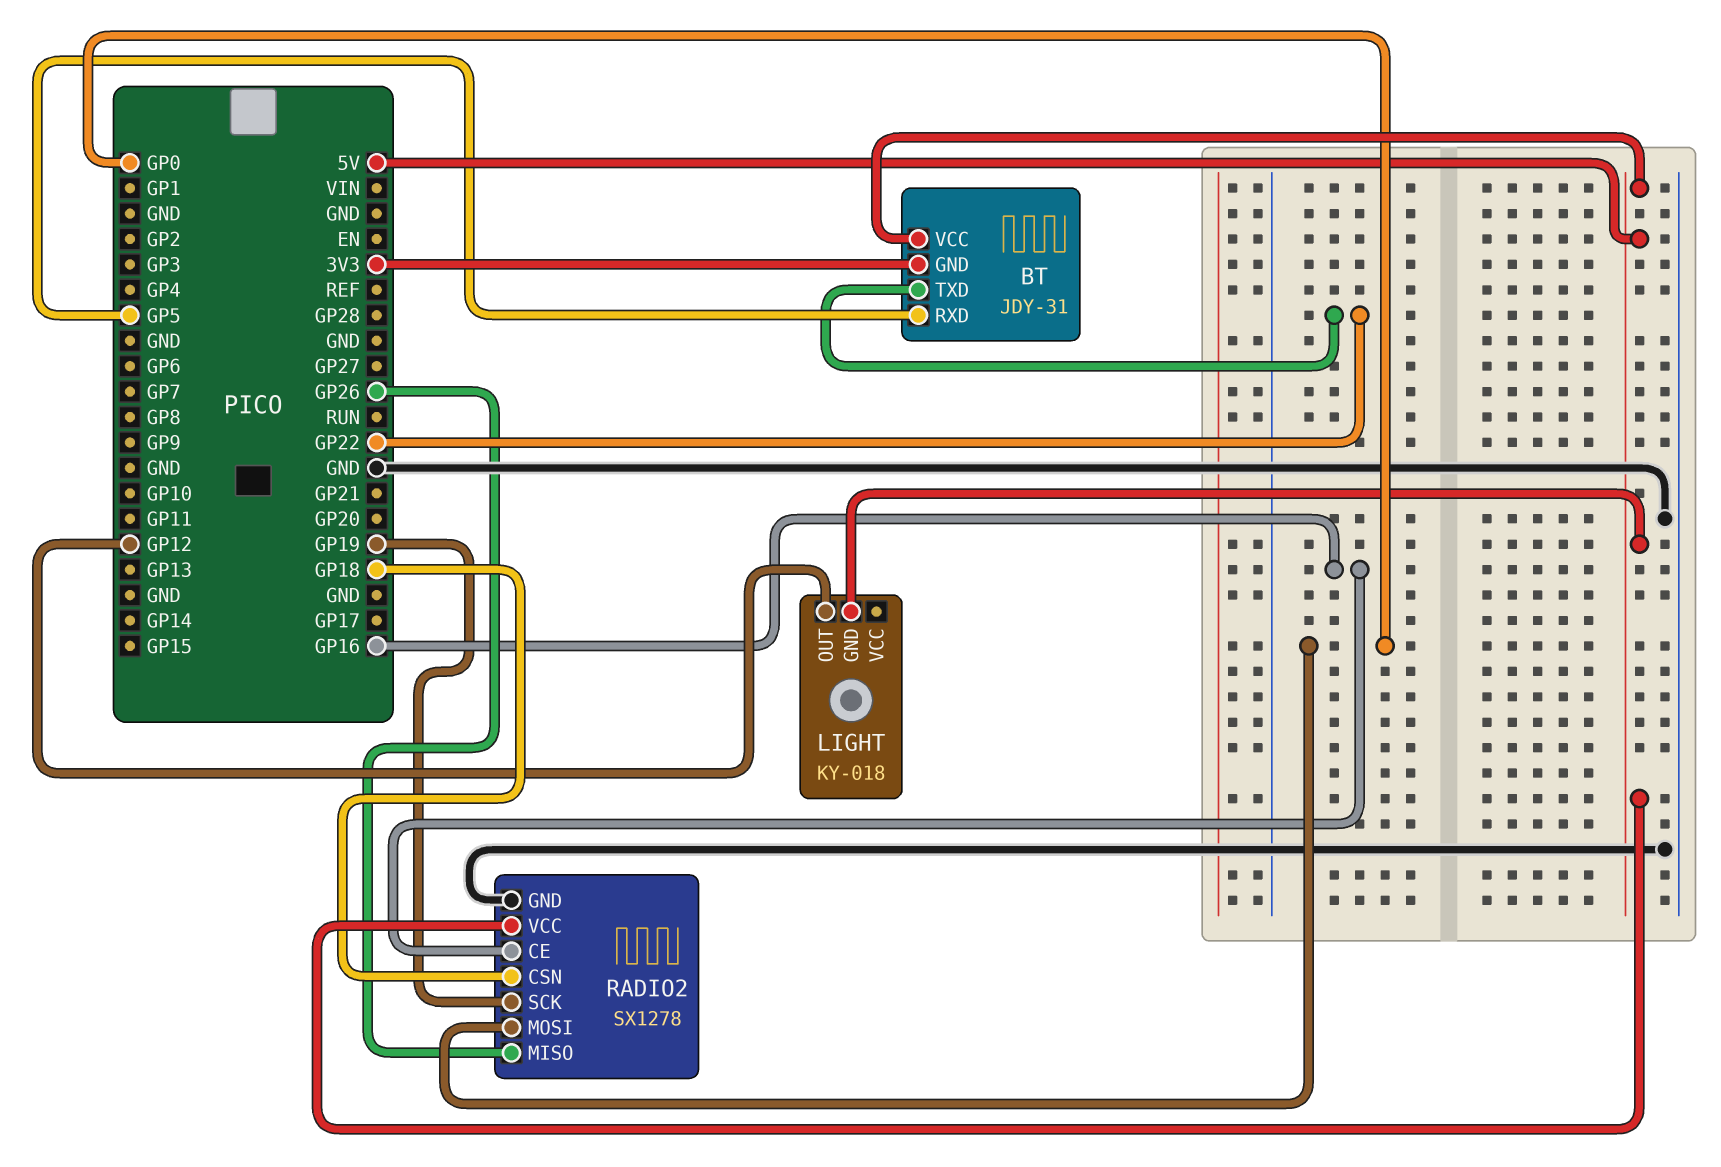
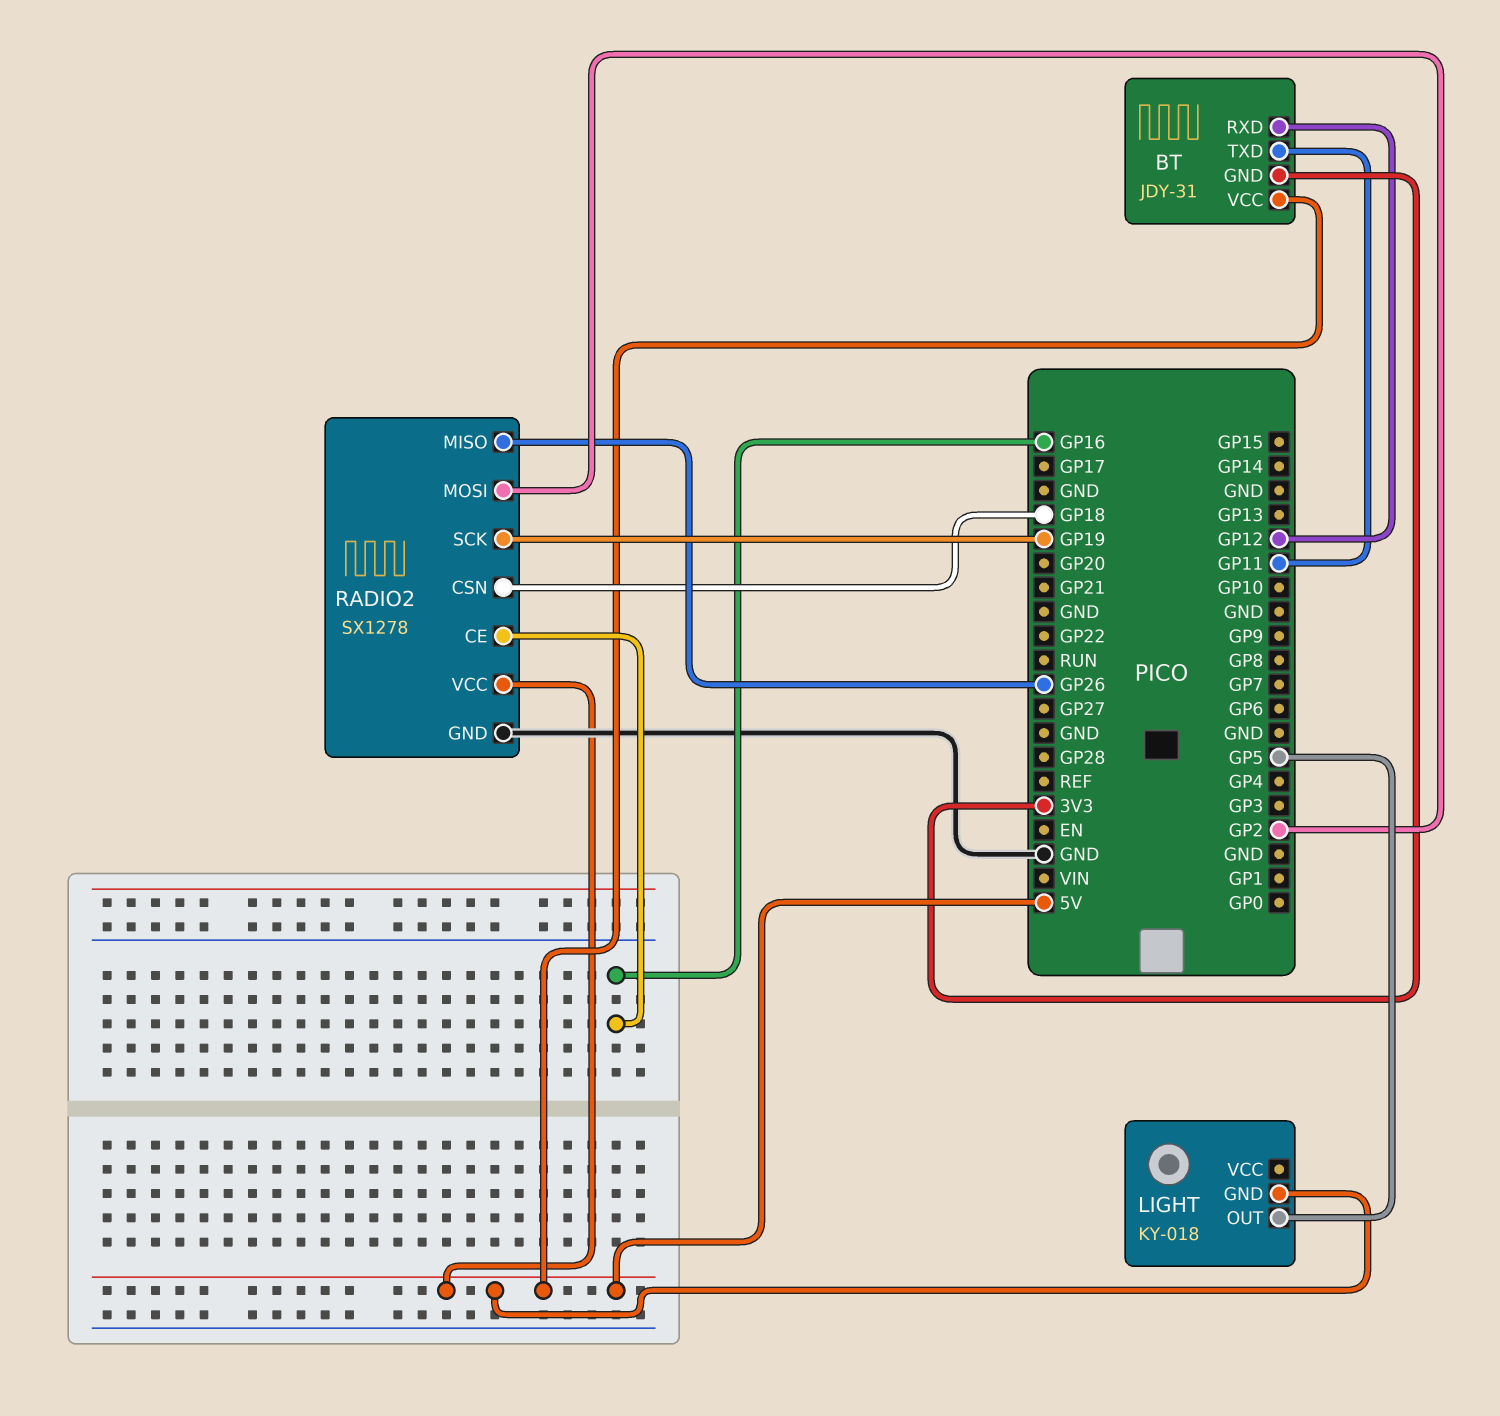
BT pin RXD: GP5 -> GP12
BT pin TXD: GP22 -> GP11
LIGHT pin OUT: GP12 -> GP5
RADIO2 pin MOSI: GP0 -> GP2

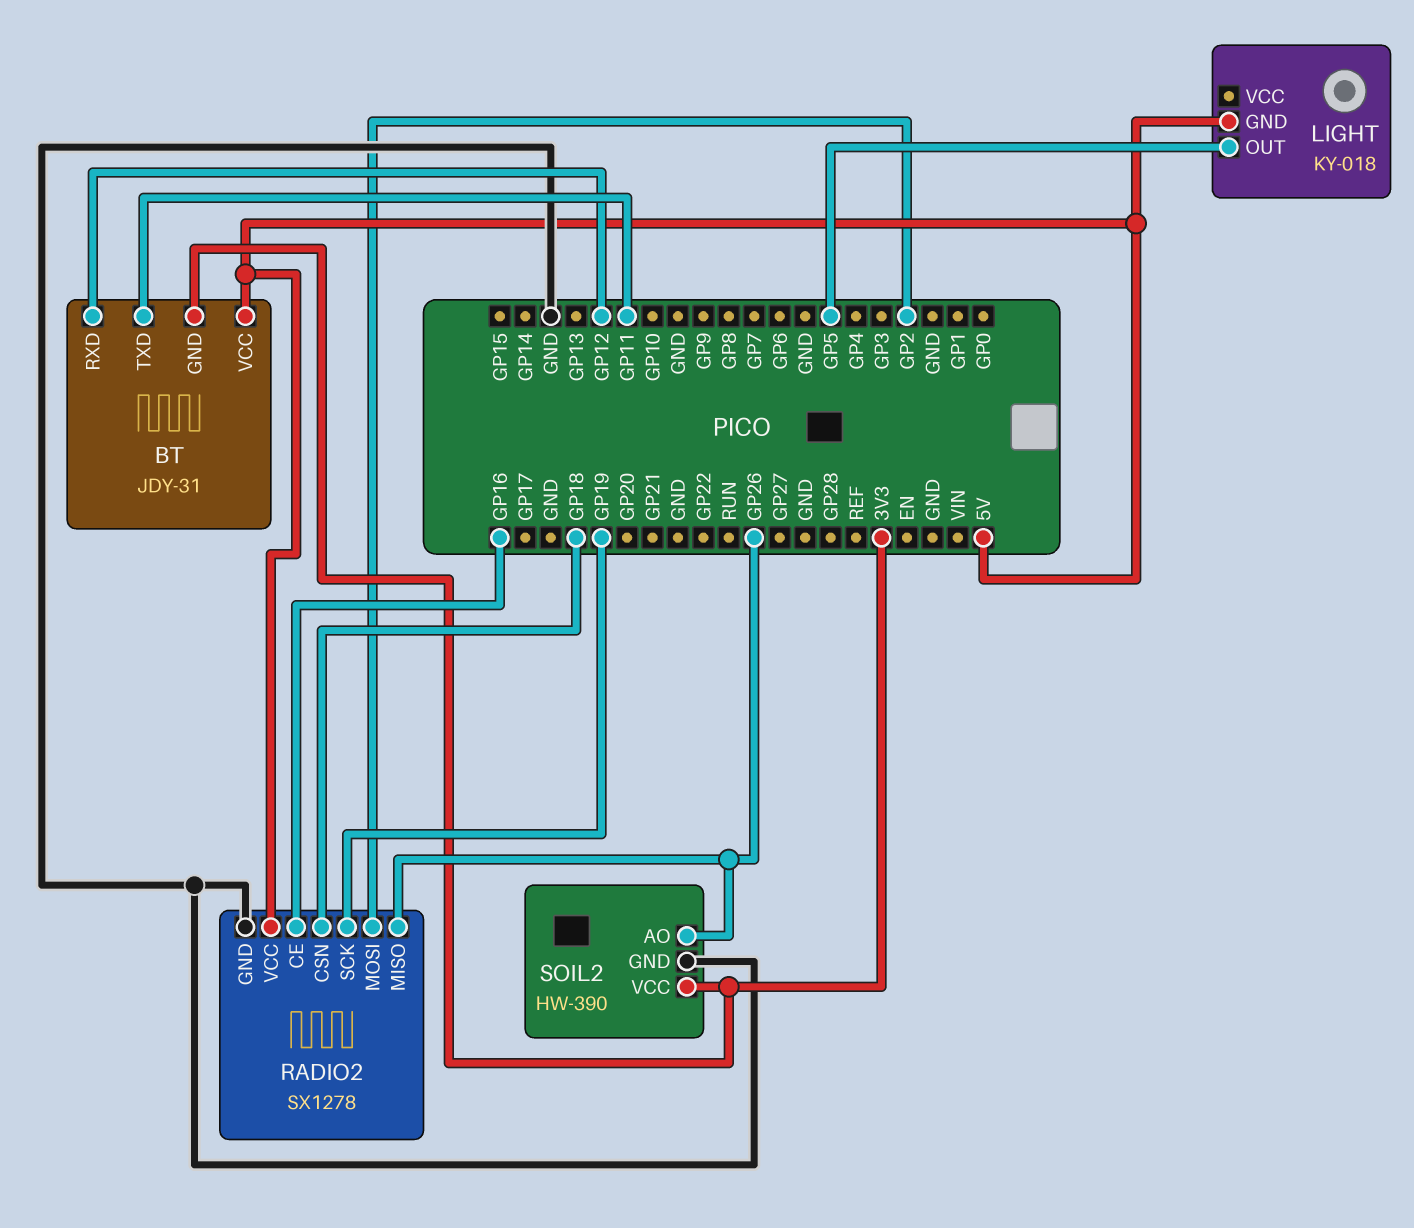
SOIL2: none -> HW-390
SOIL2 pin AO: none -> GP26
SOIL2 pin GND: none -> GND
SOIL2 pin VCC: none -> 3V3

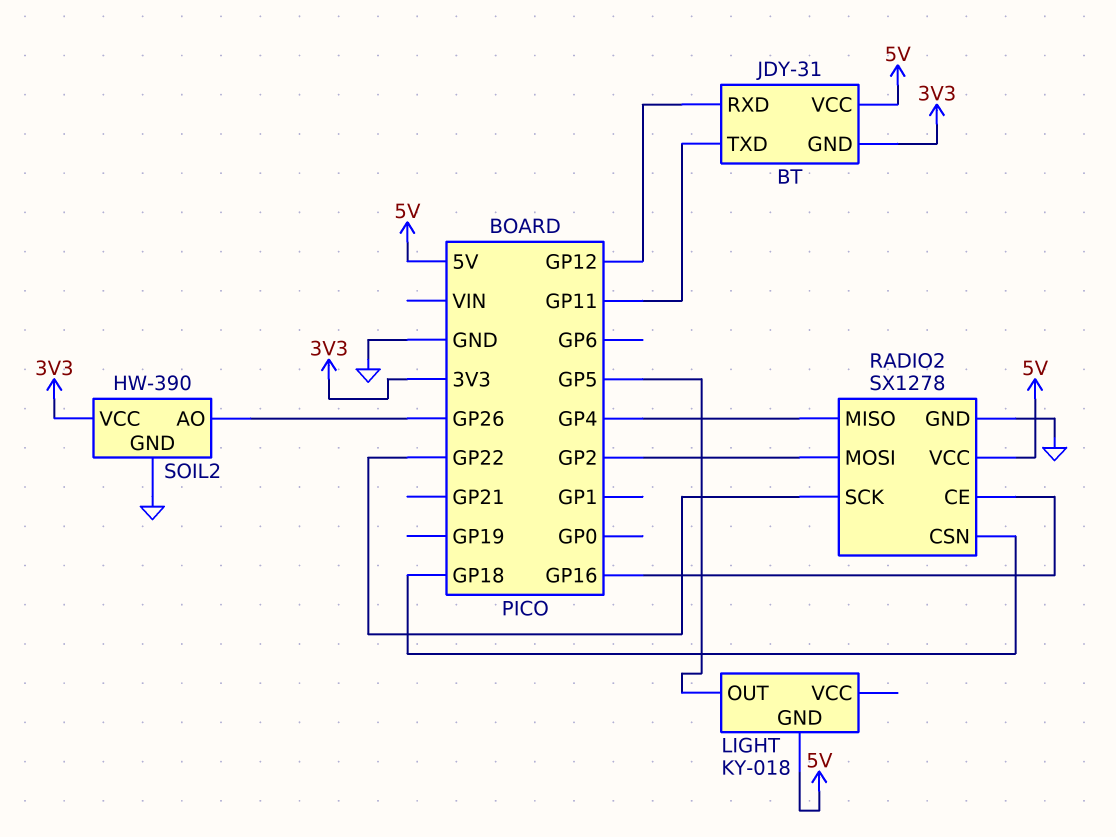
RADIO2 pin MISO: GP26 -> GP4
RADIO2 pin SCK: GP19 -> GP22

